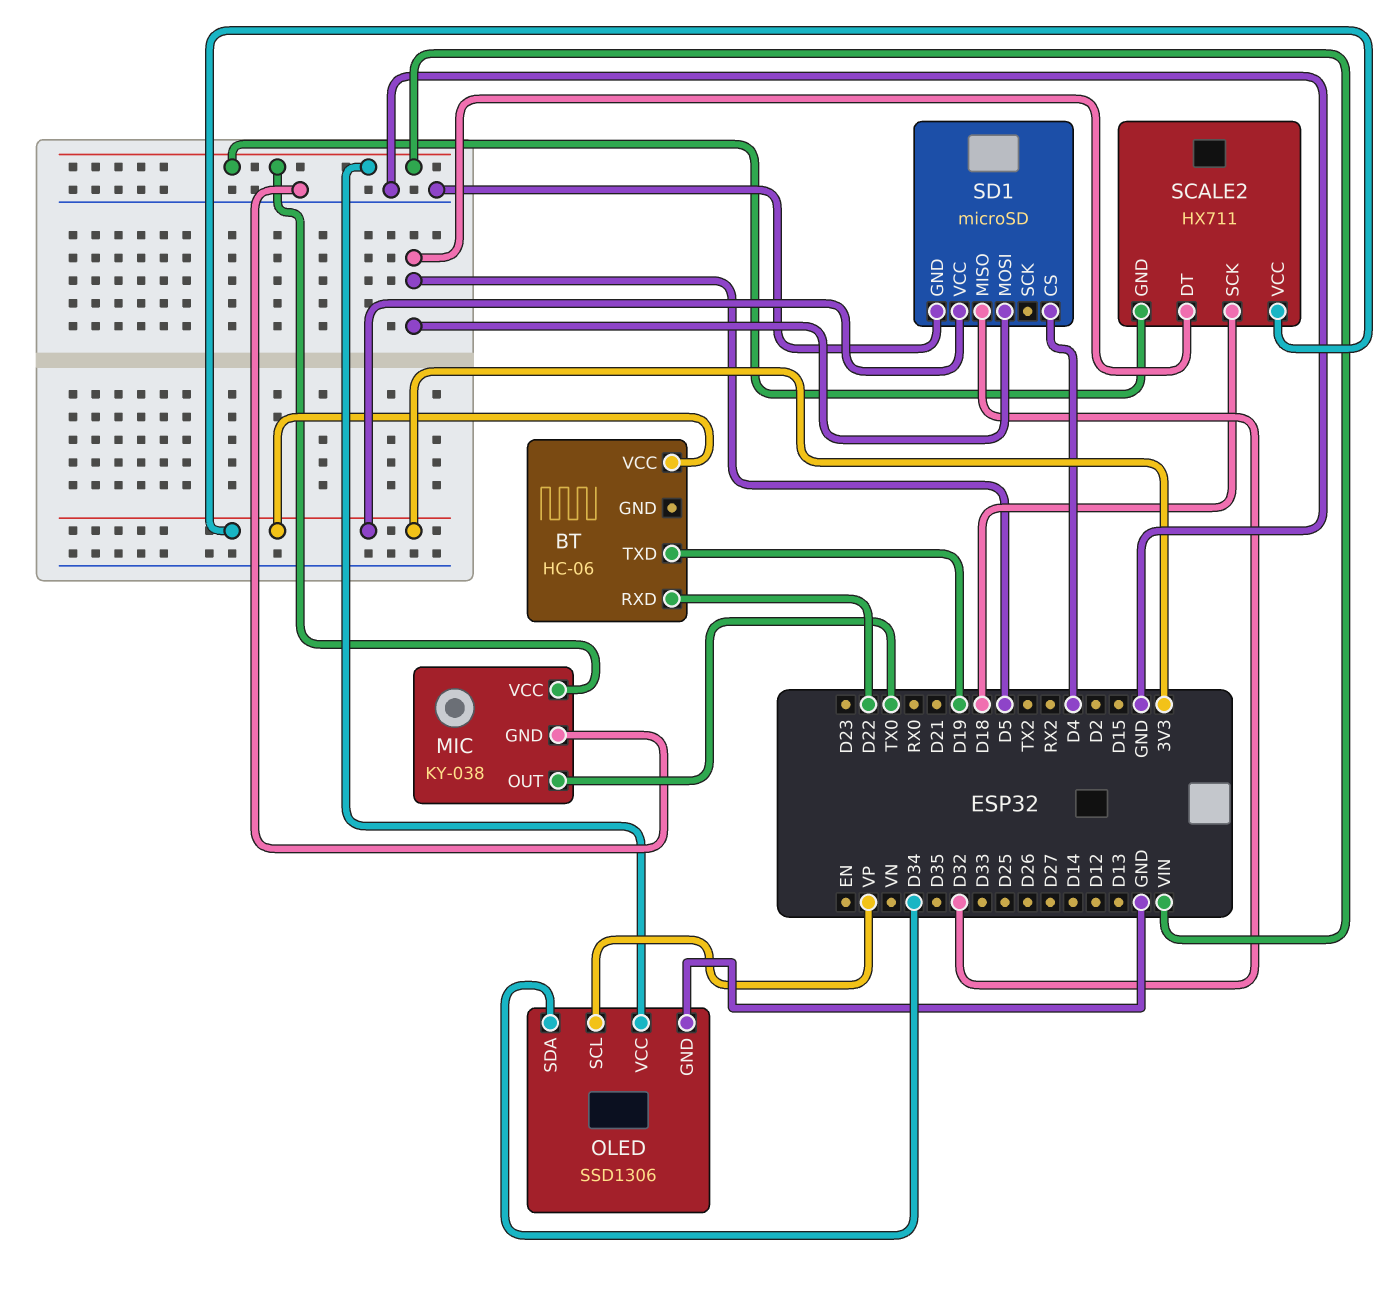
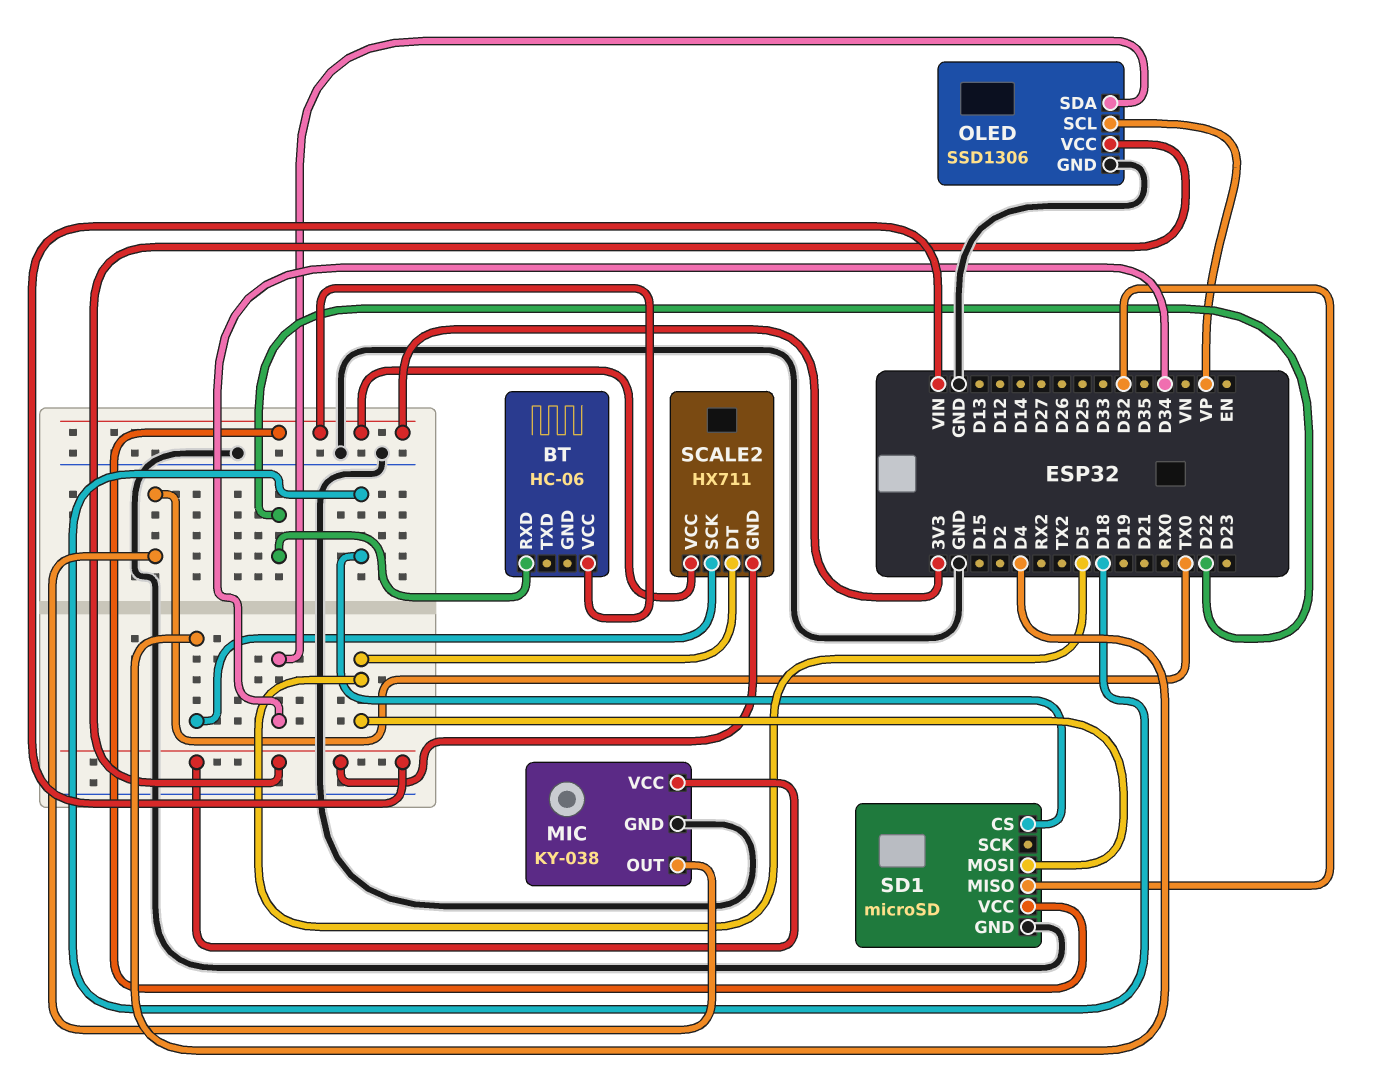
BT pin TXD: D19 -> none
SCALE2 pin SCK: D18 -> D4
SD1 pin CS: D4 -> D18

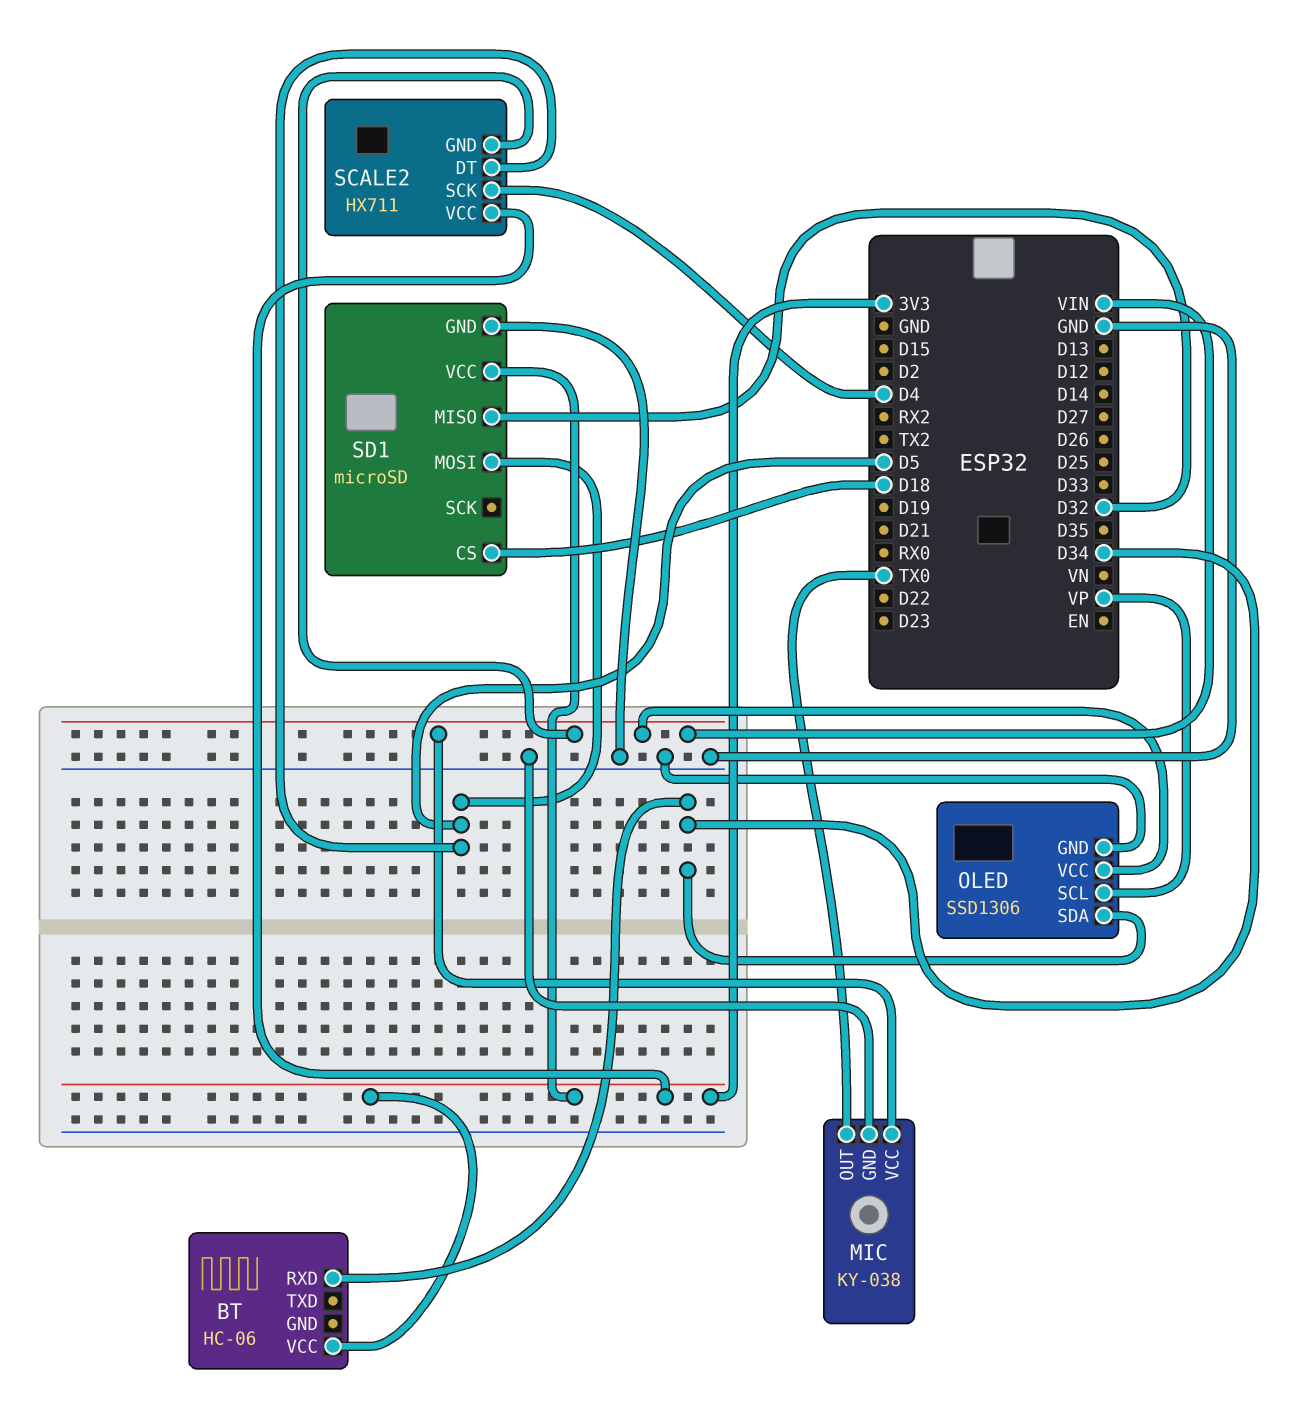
BT pin RXD: D22 -> D34

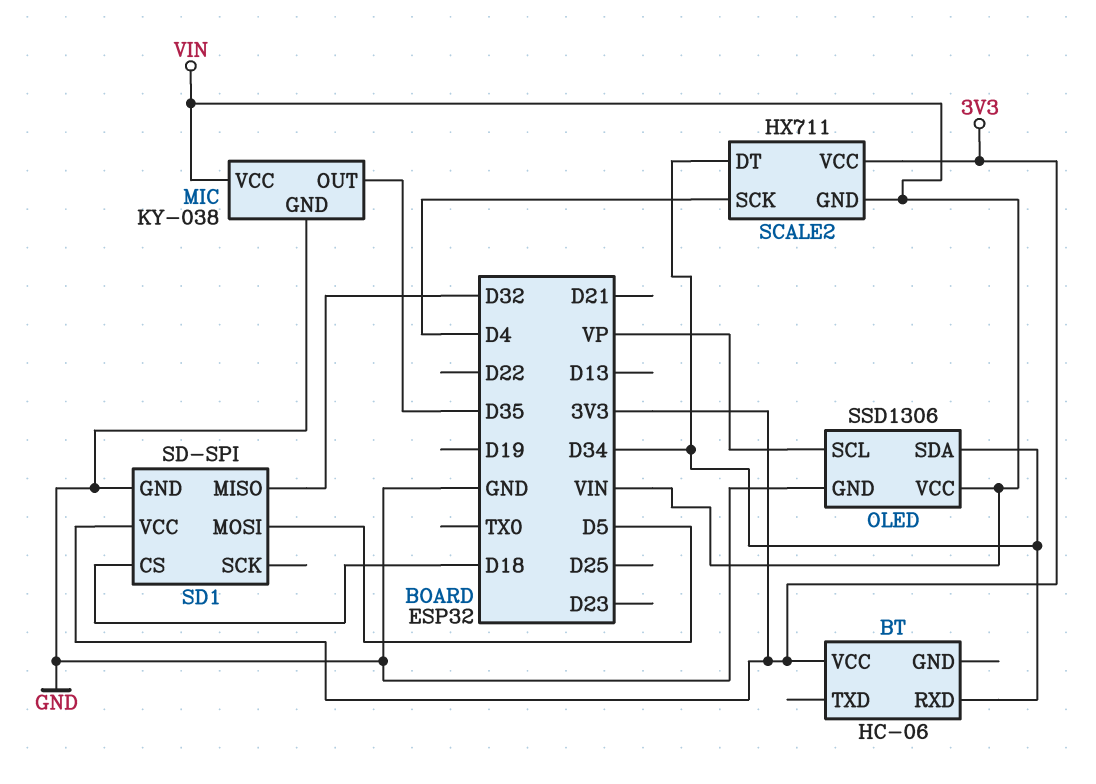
MIC pin OUT: TX0 -> D35
SCALE2 pin DT: D5 -> D34
SD1: microSD -> SD-SPI

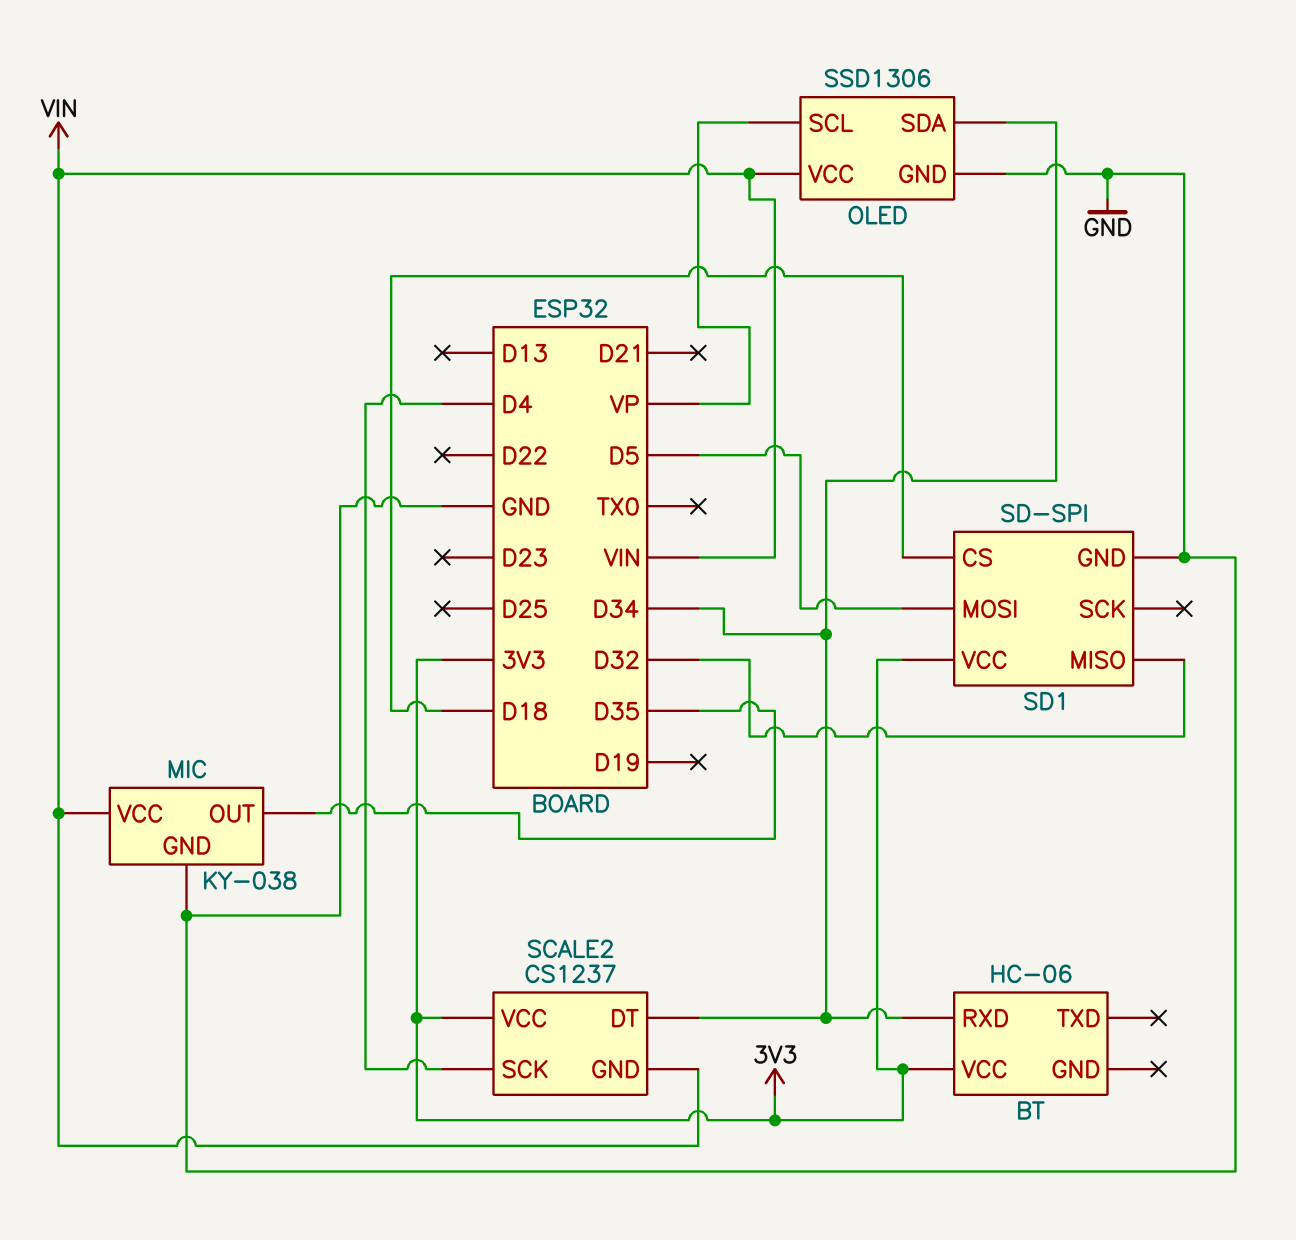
SCALE2: HX711 -> CS1237

